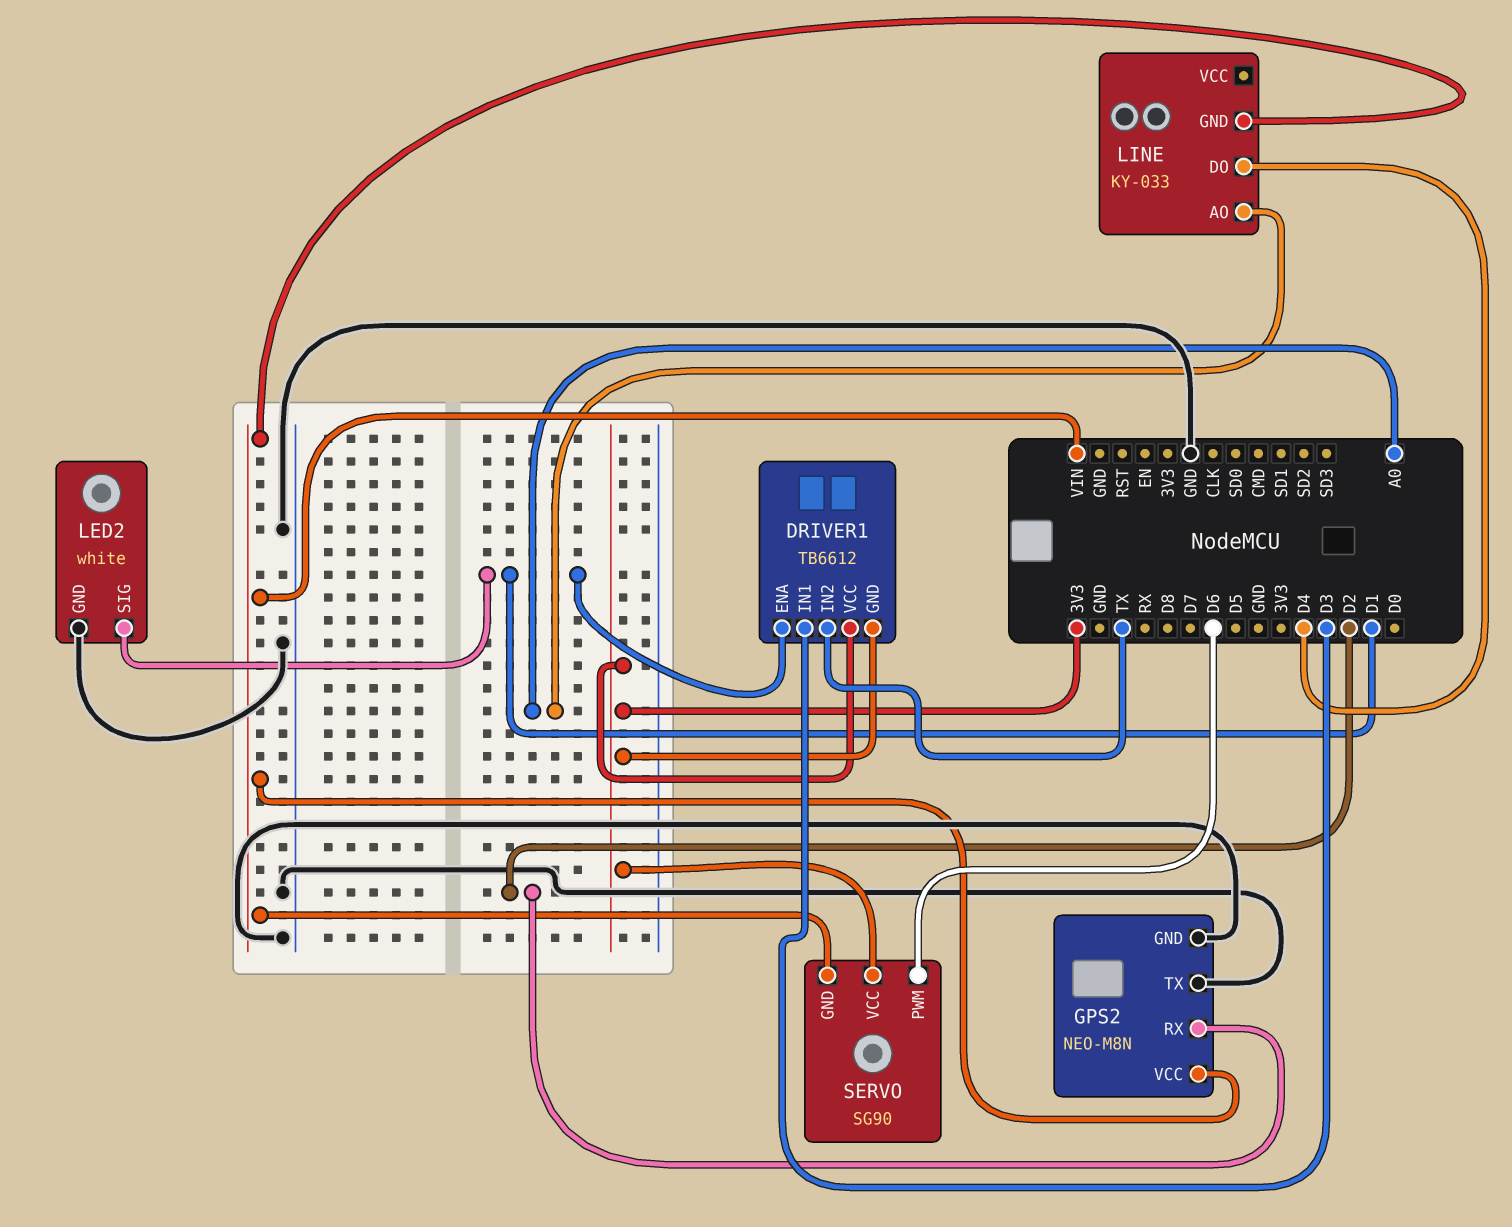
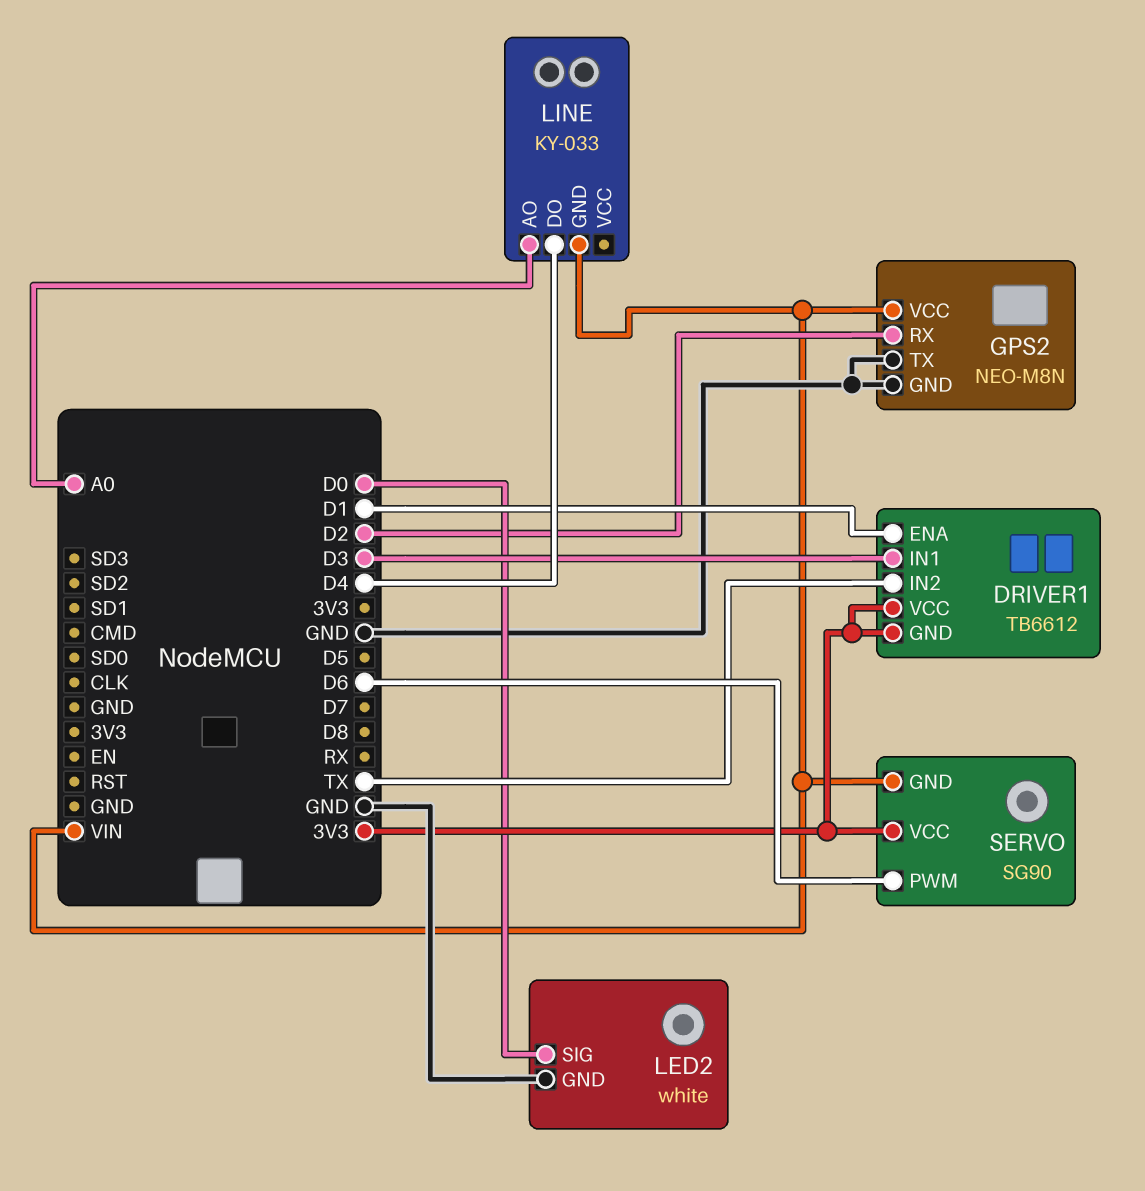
LED2 pin SIG: D1 -> D0

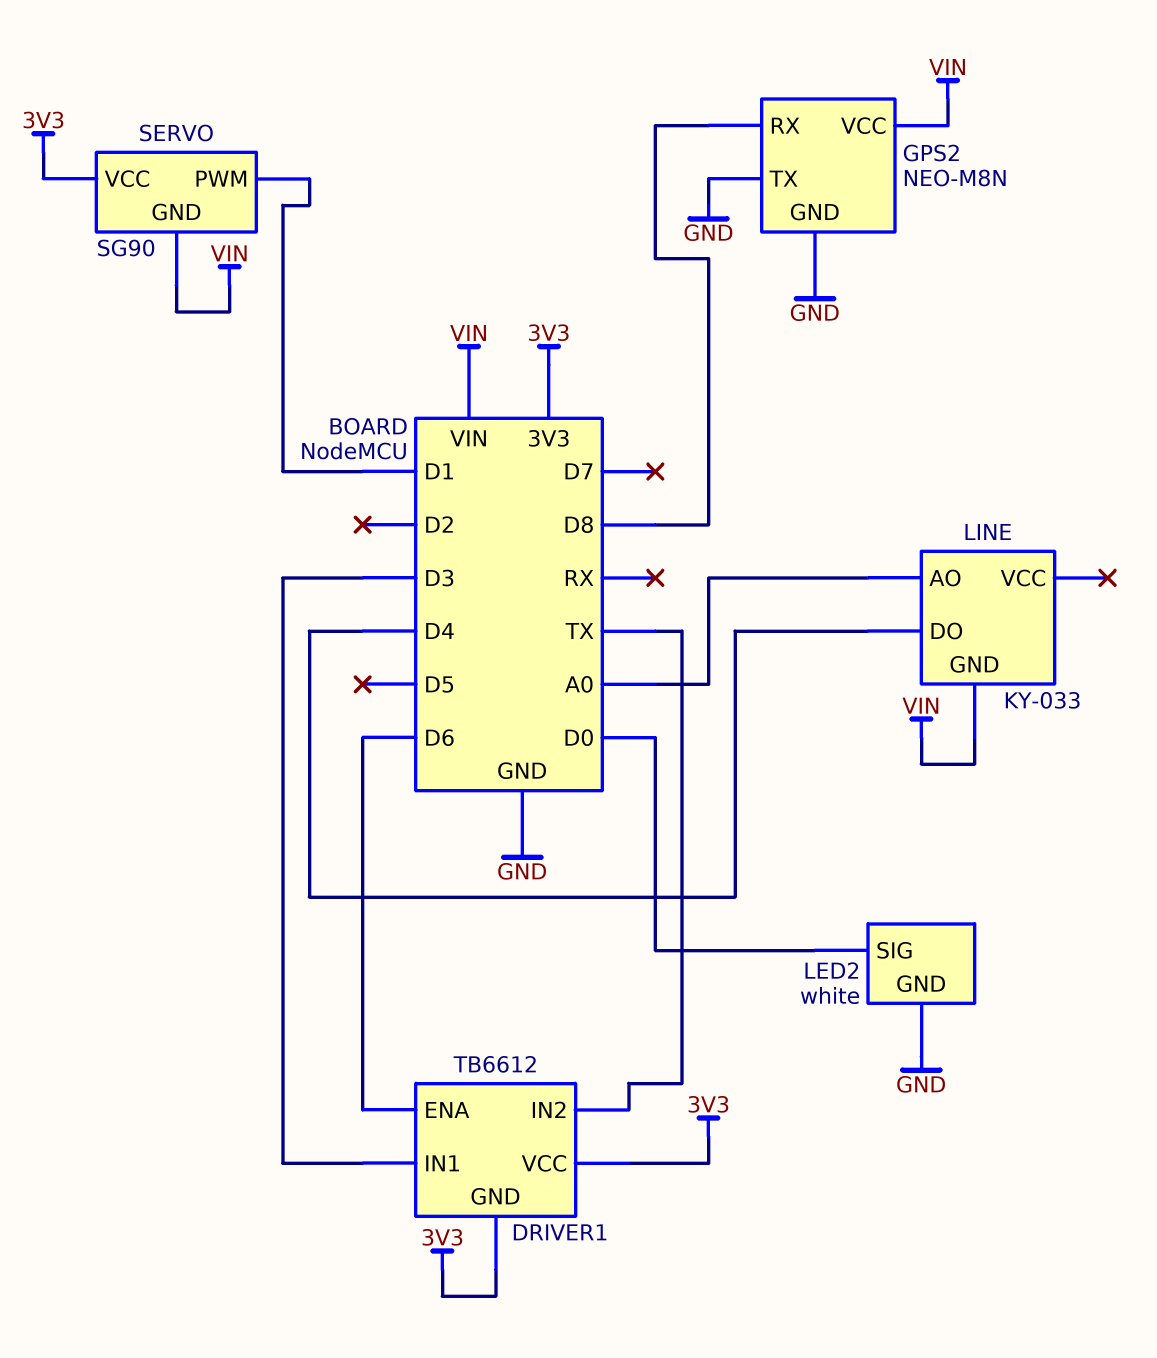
DRIVER1 pin ENA: D1 -> D6
GPS2 pin RX: D2 -> D8
SERVO pin PWM: D6 -> D1

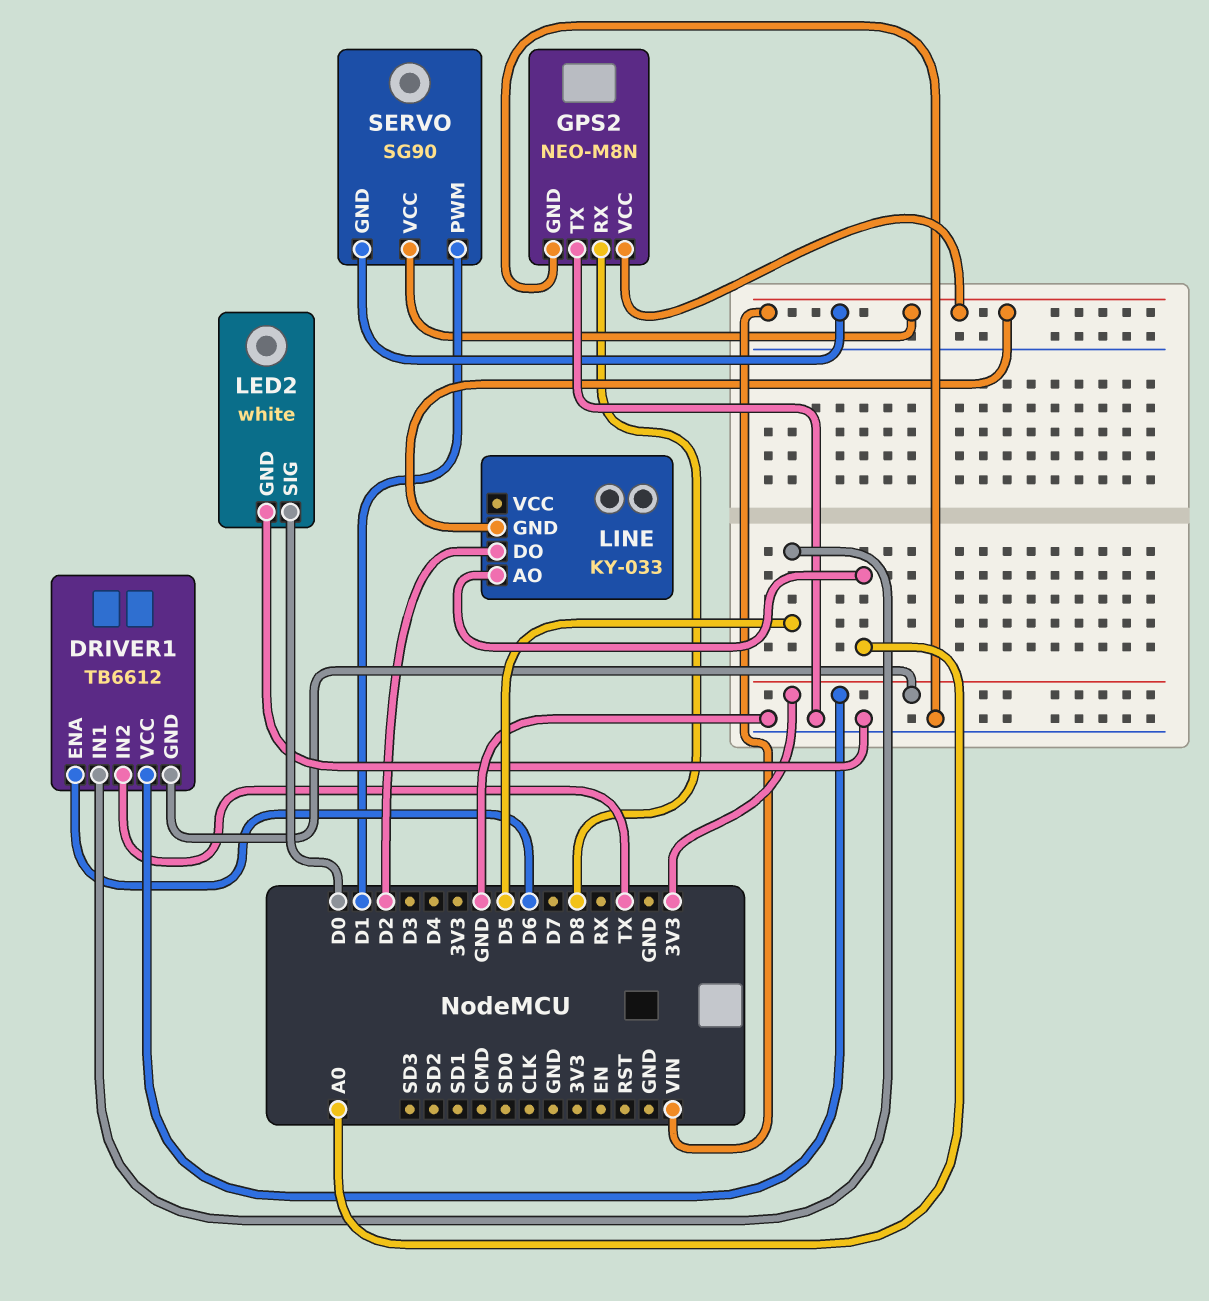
DRIVER1 pin IN1: D3 -> D5
LINE pin DO: D4 -> D2
SERVO pin VCC: 3V3 -> VIN

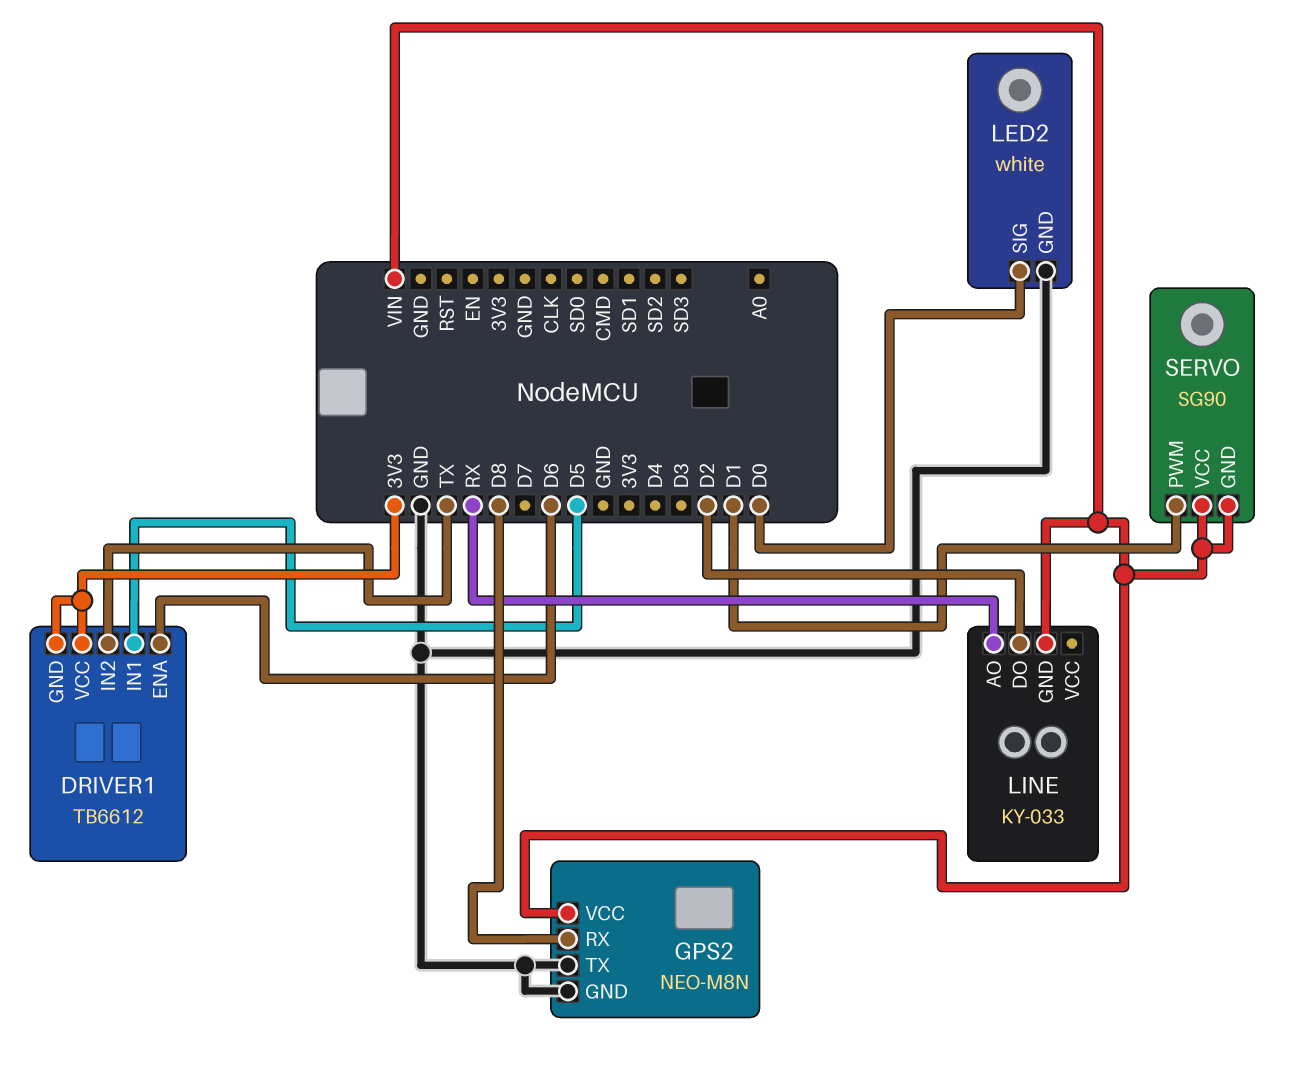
LINE pin AO: A0 -> RX

